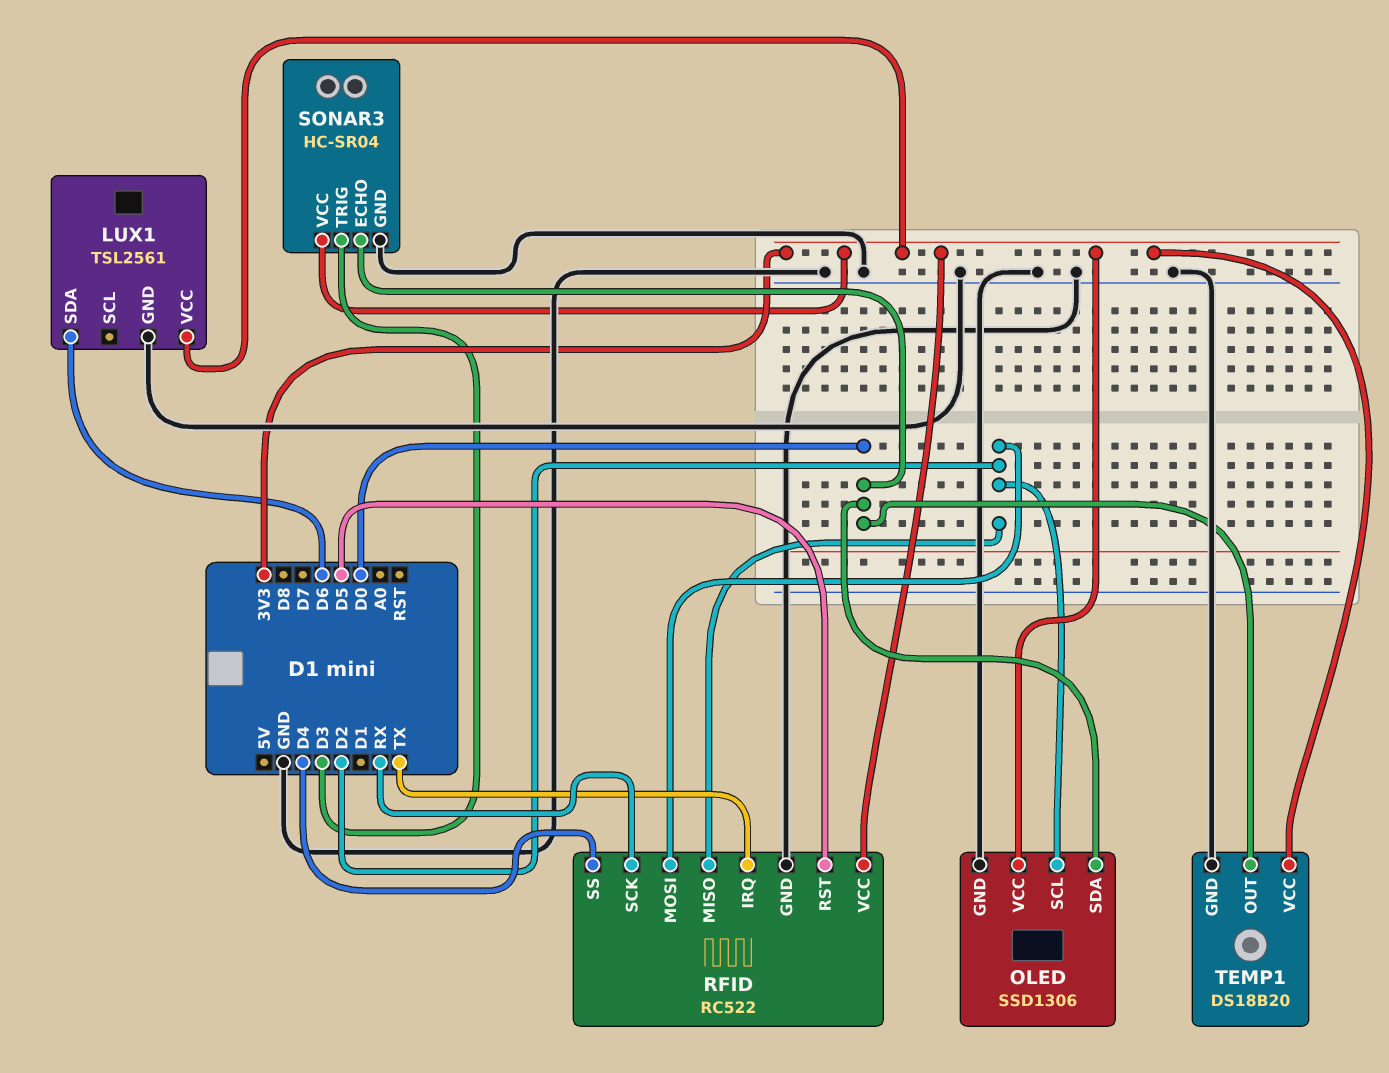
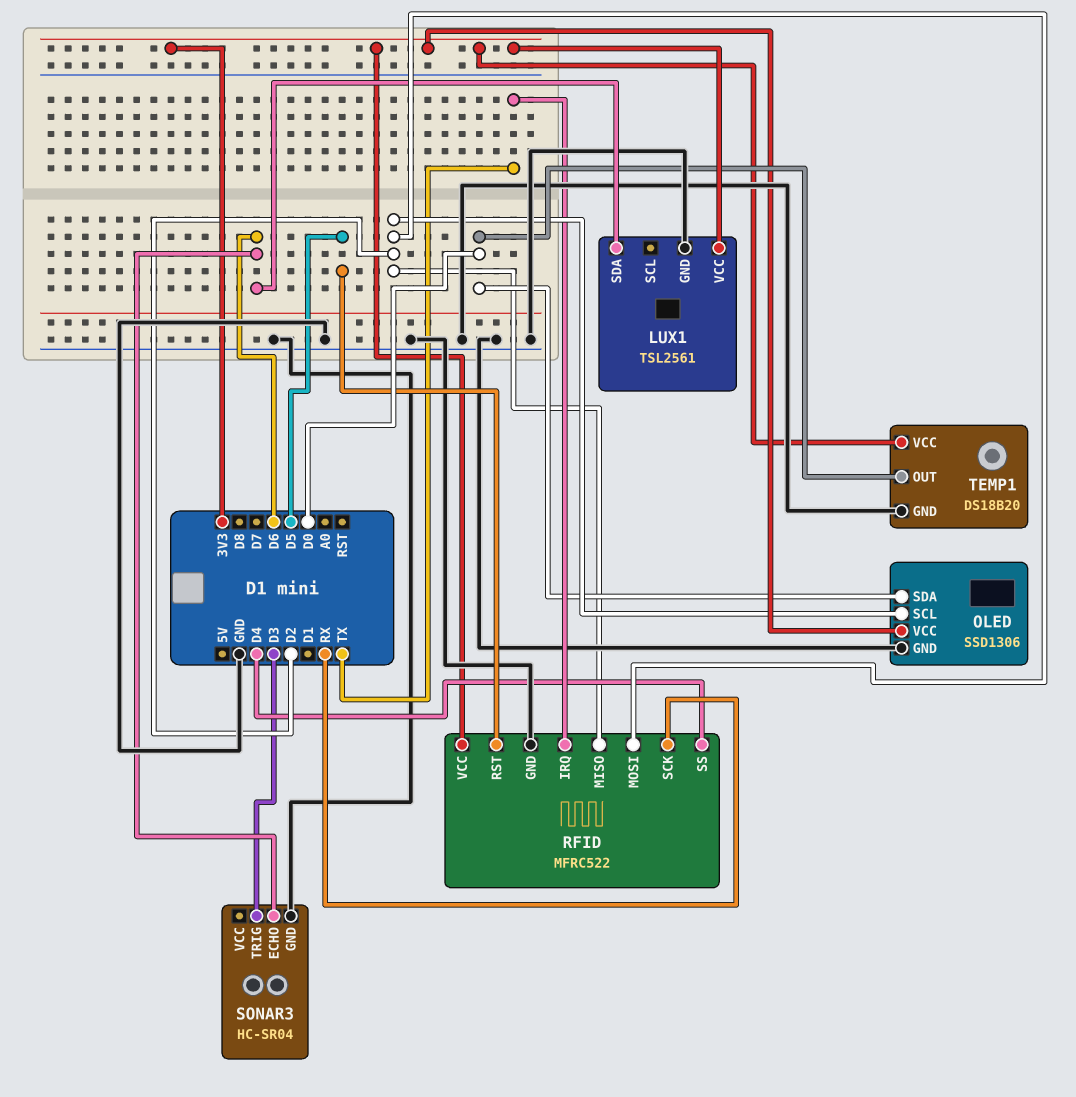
RFID: RC522 -> MFRC522
SONAR3 pin ECHO: D0 -> D6
SONAR3 pin VCC: 3V3 -> none

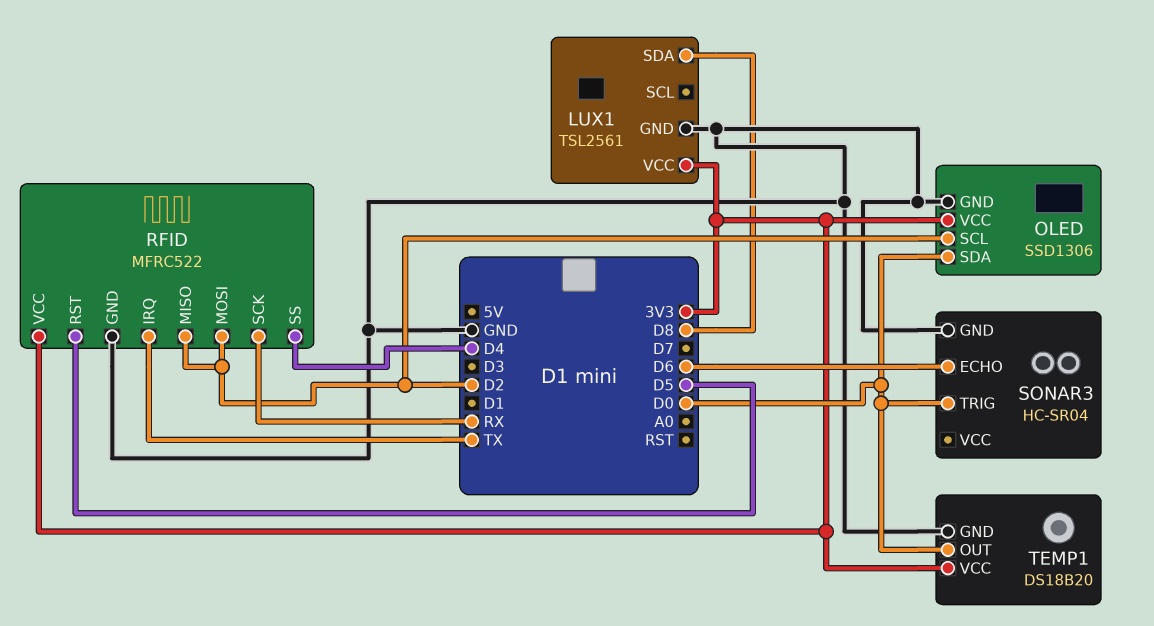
LUX1 pin SDA: D6 -> D8
SONAR3 pin TRIG: D3 -> D0

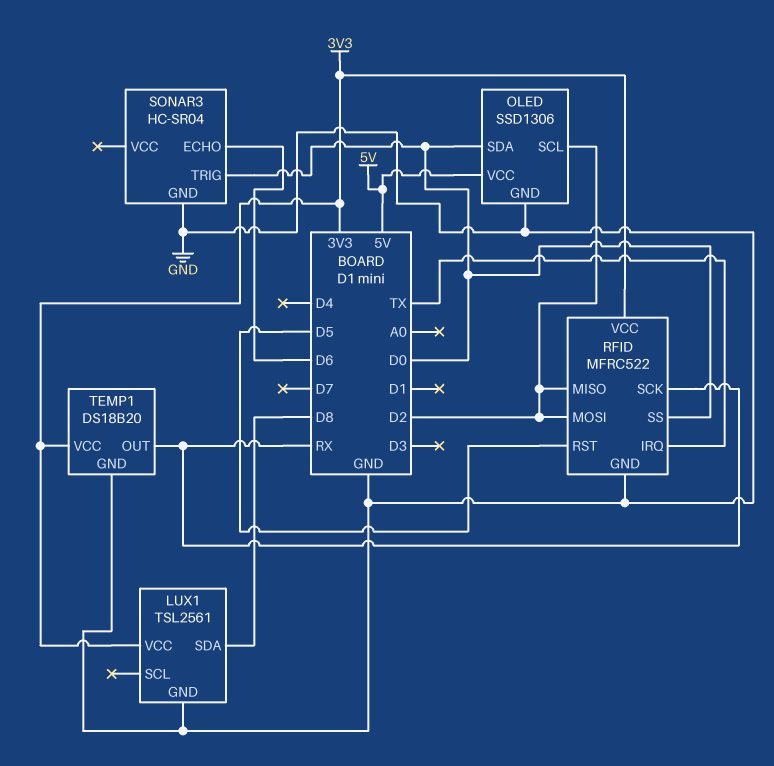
OLED pin VCC: 3V3 -> 5V
RFID pin SS: D4 -> D0
TEMP1 pin OUT: D0 -> RX

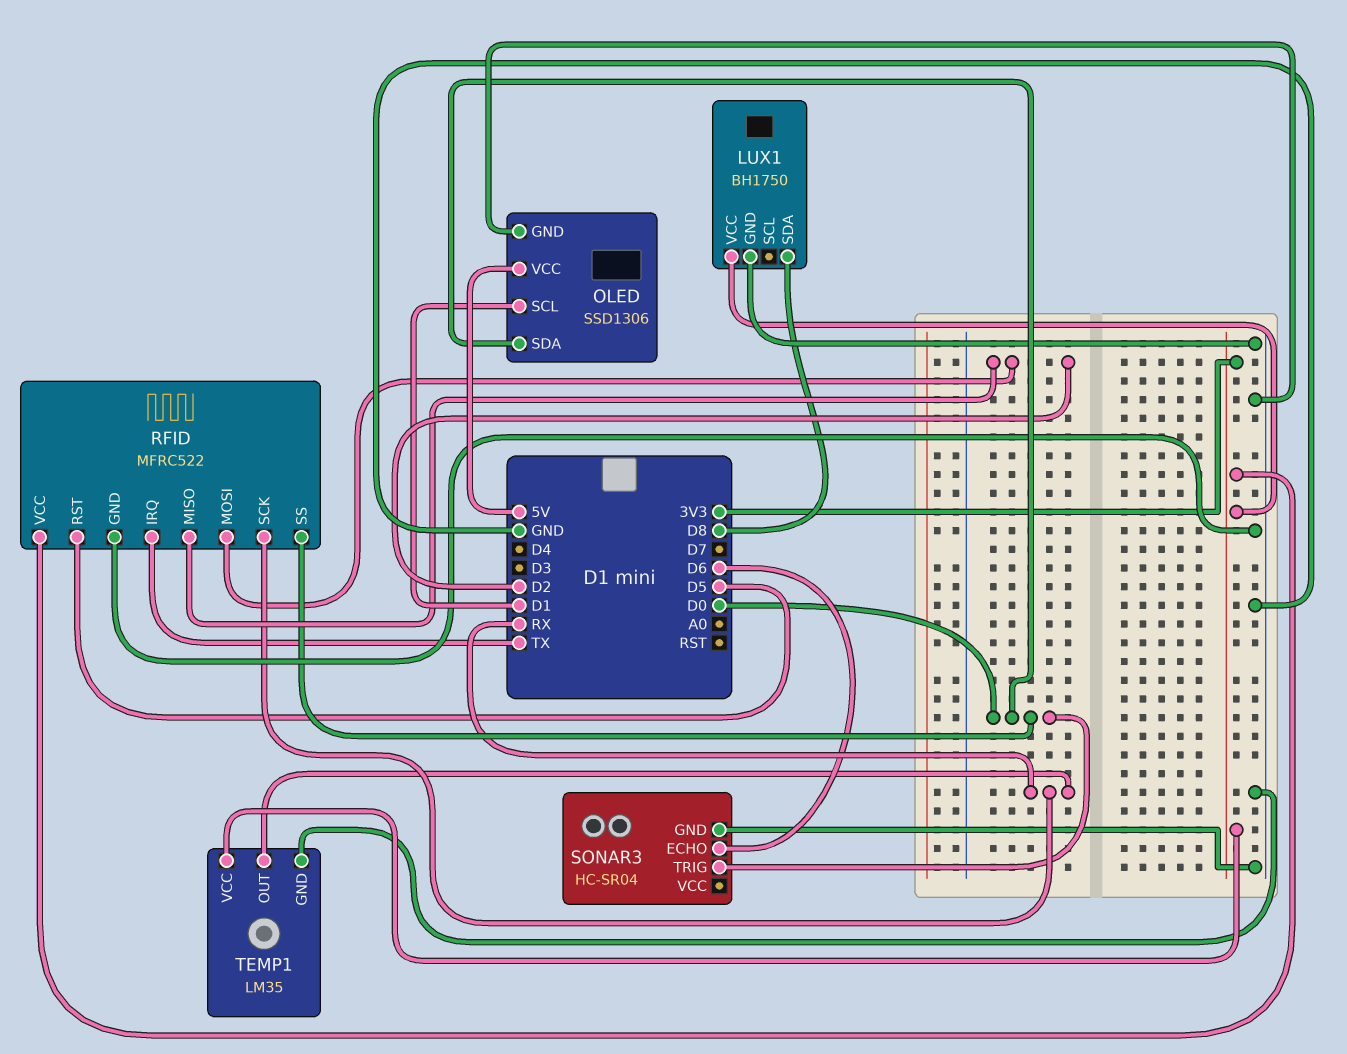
LUX1: TSL2561 -> BH1750
OLED pin SCL: D2 -> D1
TEMP1: DS18B20 -> LM35

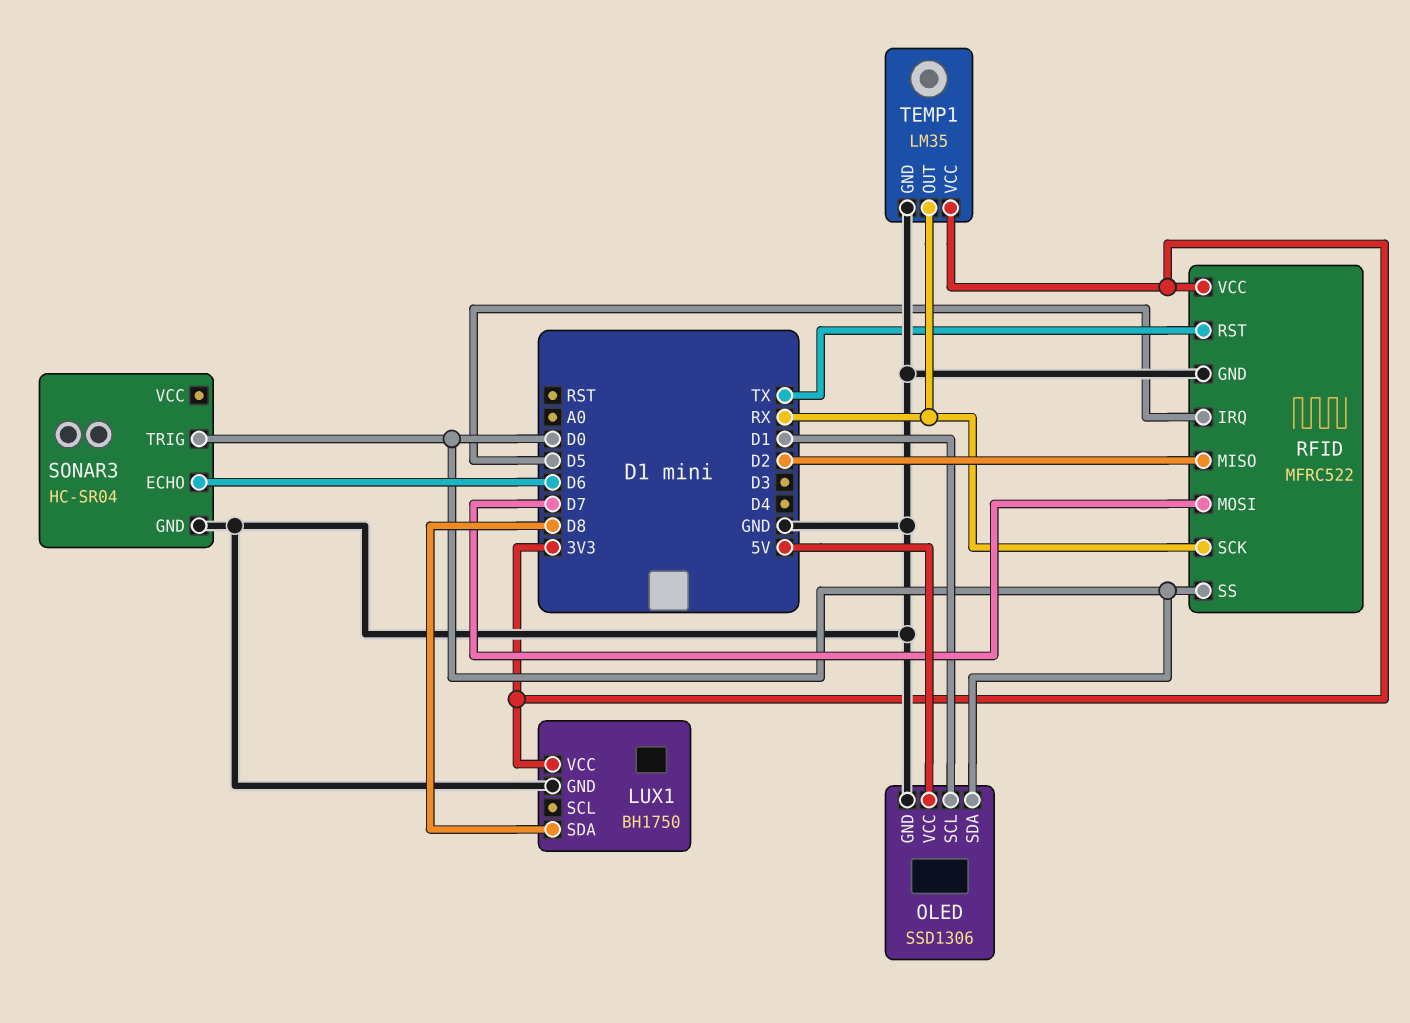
RFID pin IRQ: TX -> D5
RFID pin MOSI: D2 -> D7
RFID pin RST: D5 -> TX

